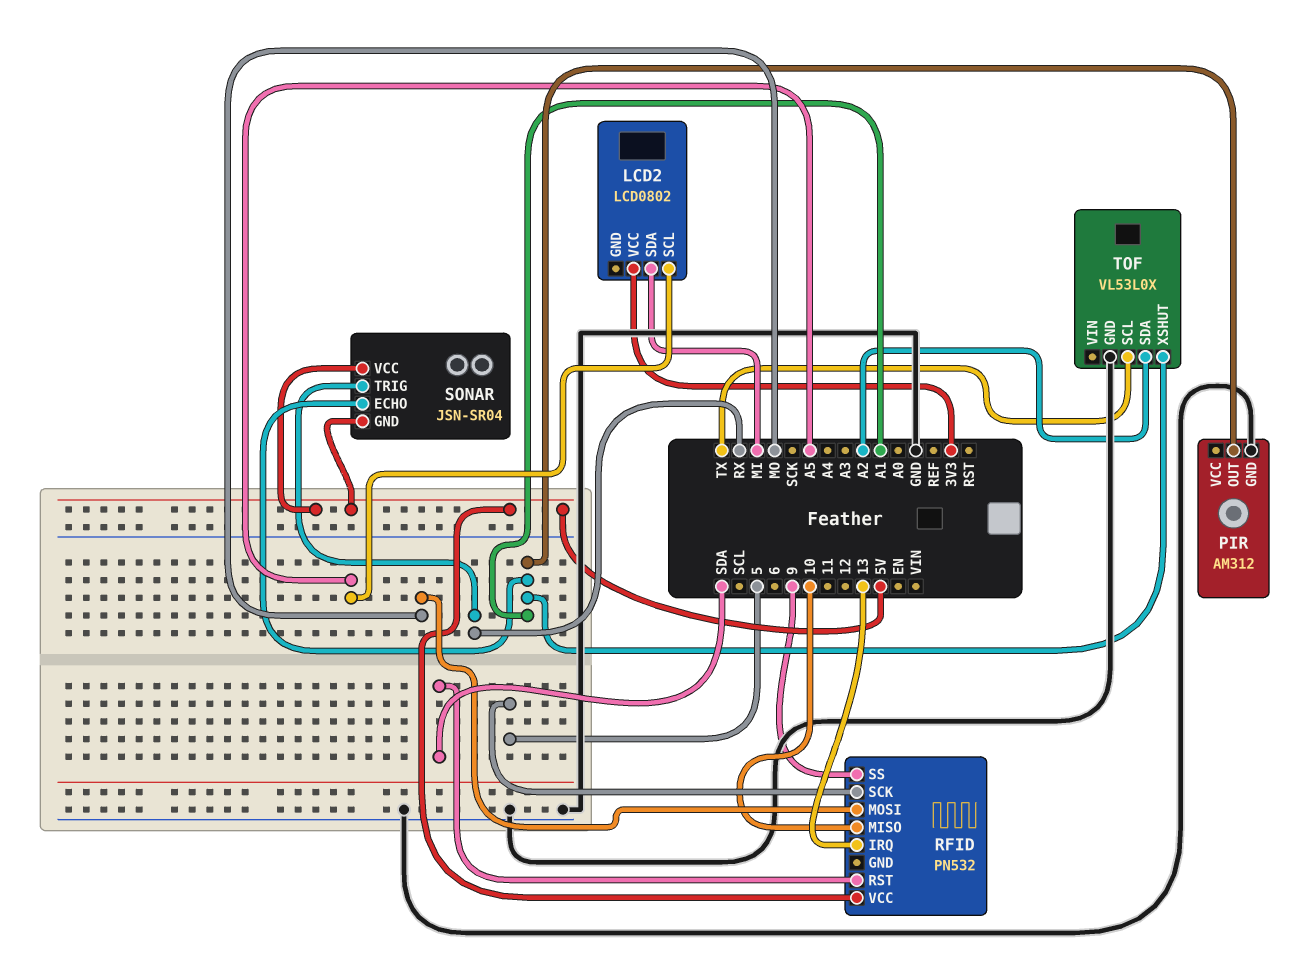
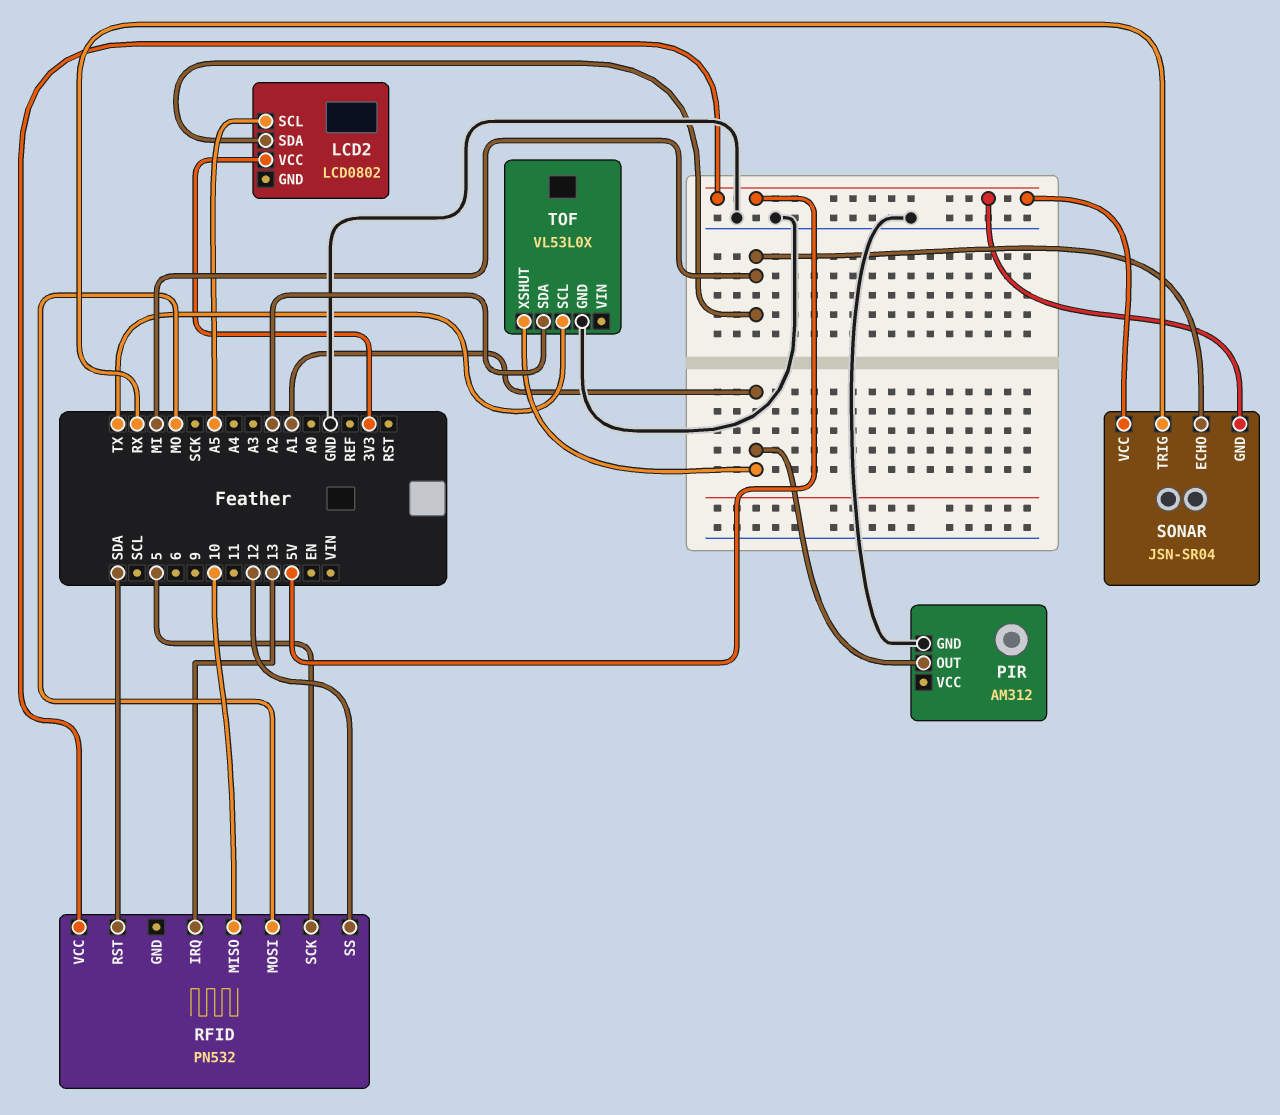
RFID pin SS: 9 -> 12
SONAR pin ECHO: A1 -> MI

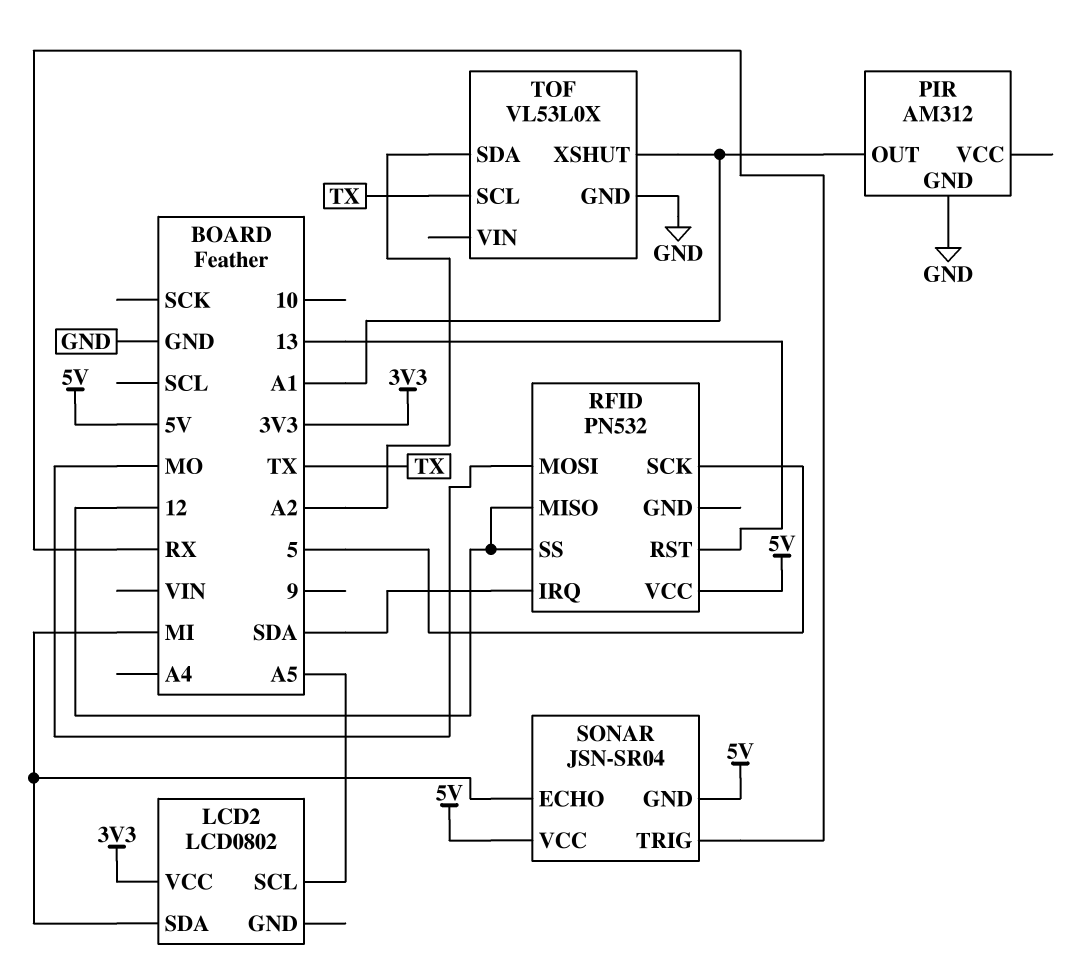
RFID pin IRQ: 13 -> SDA
RFID pin MISO: 10 -> 12
RFID pin RST: SDA -> 13

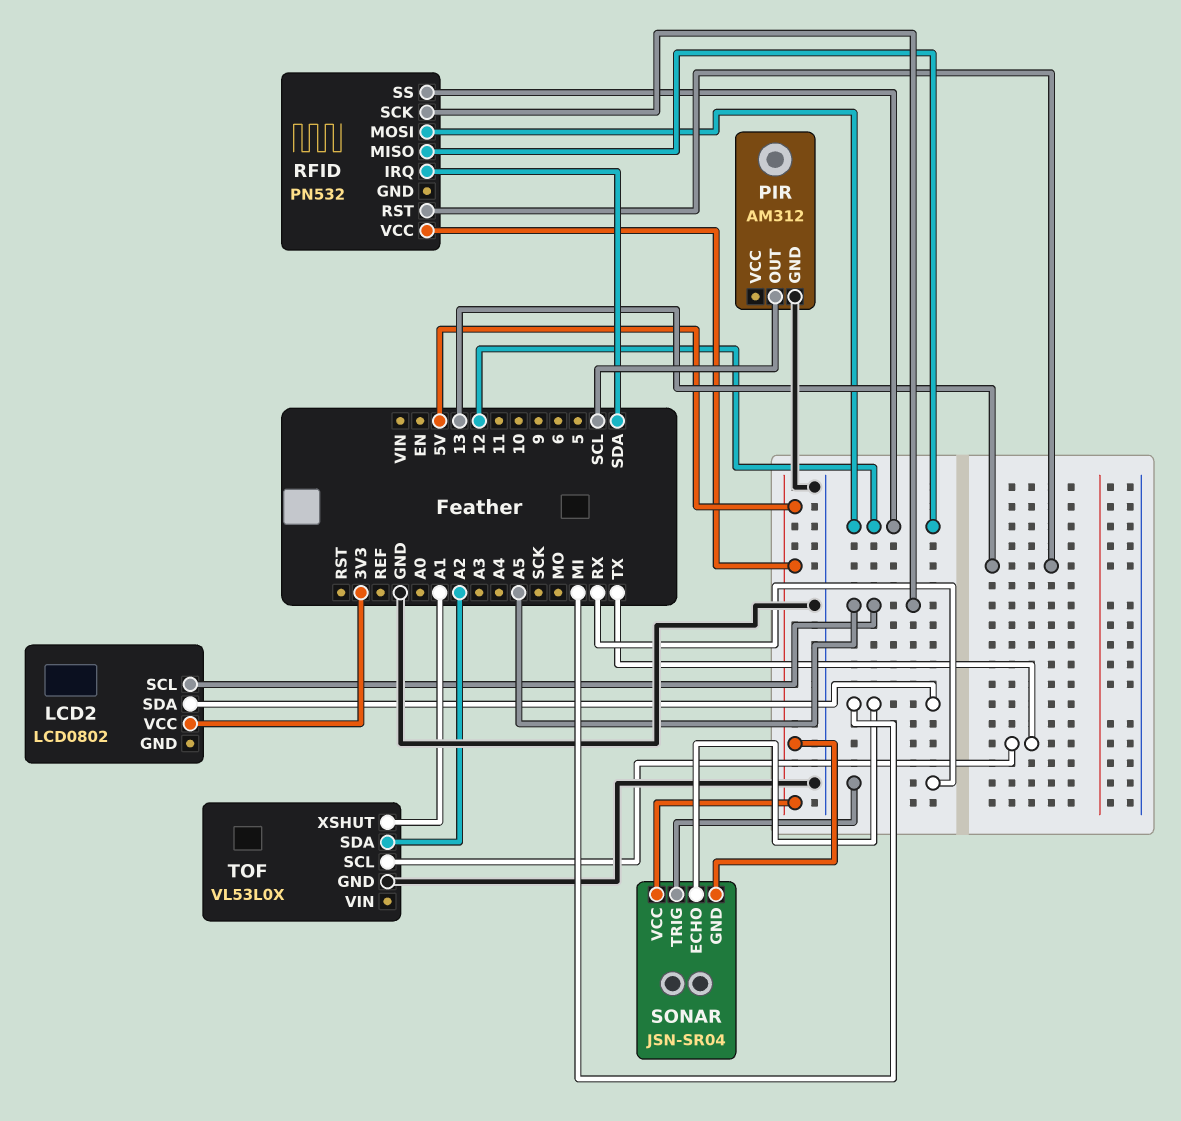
PIR pin OUT: A1 -> SCL
RFID pin MOSI: MO -> 12
RFID pin SCK: 5 -> A5

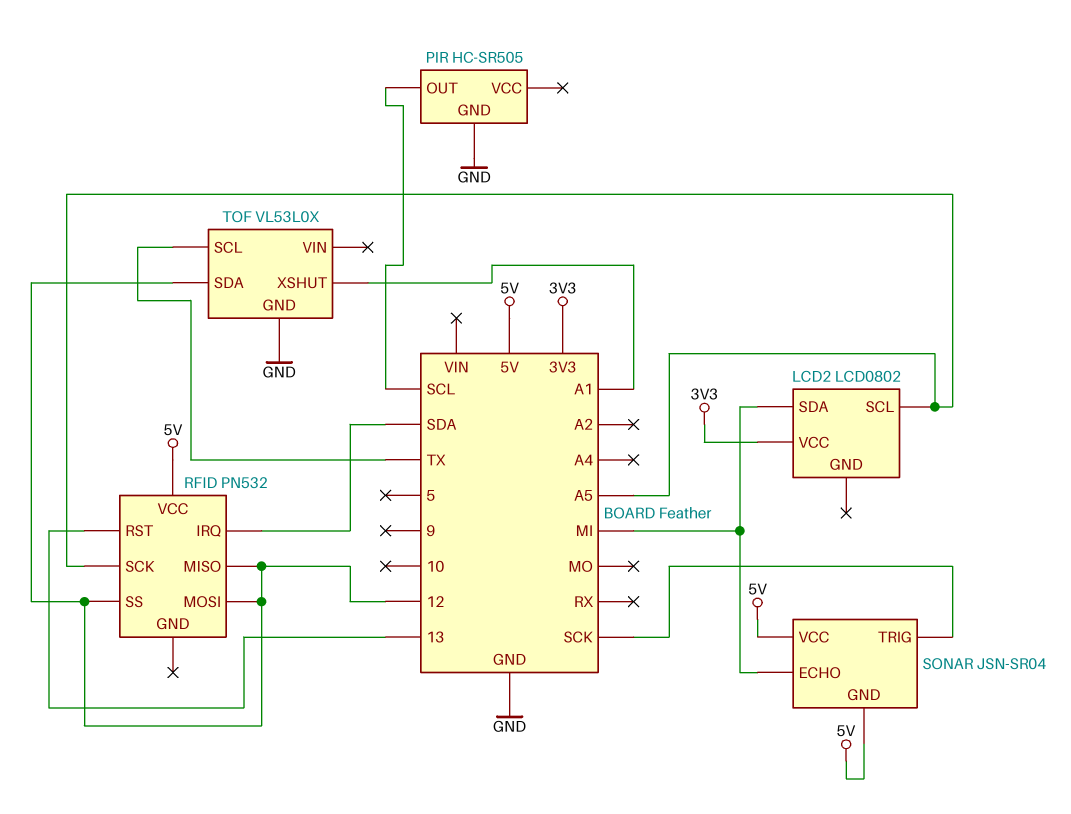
PIR: AM312 -> HC-SR505
SONAR pin TRIG: RX -> SCK
TOF pin SDA: A2 -> 12

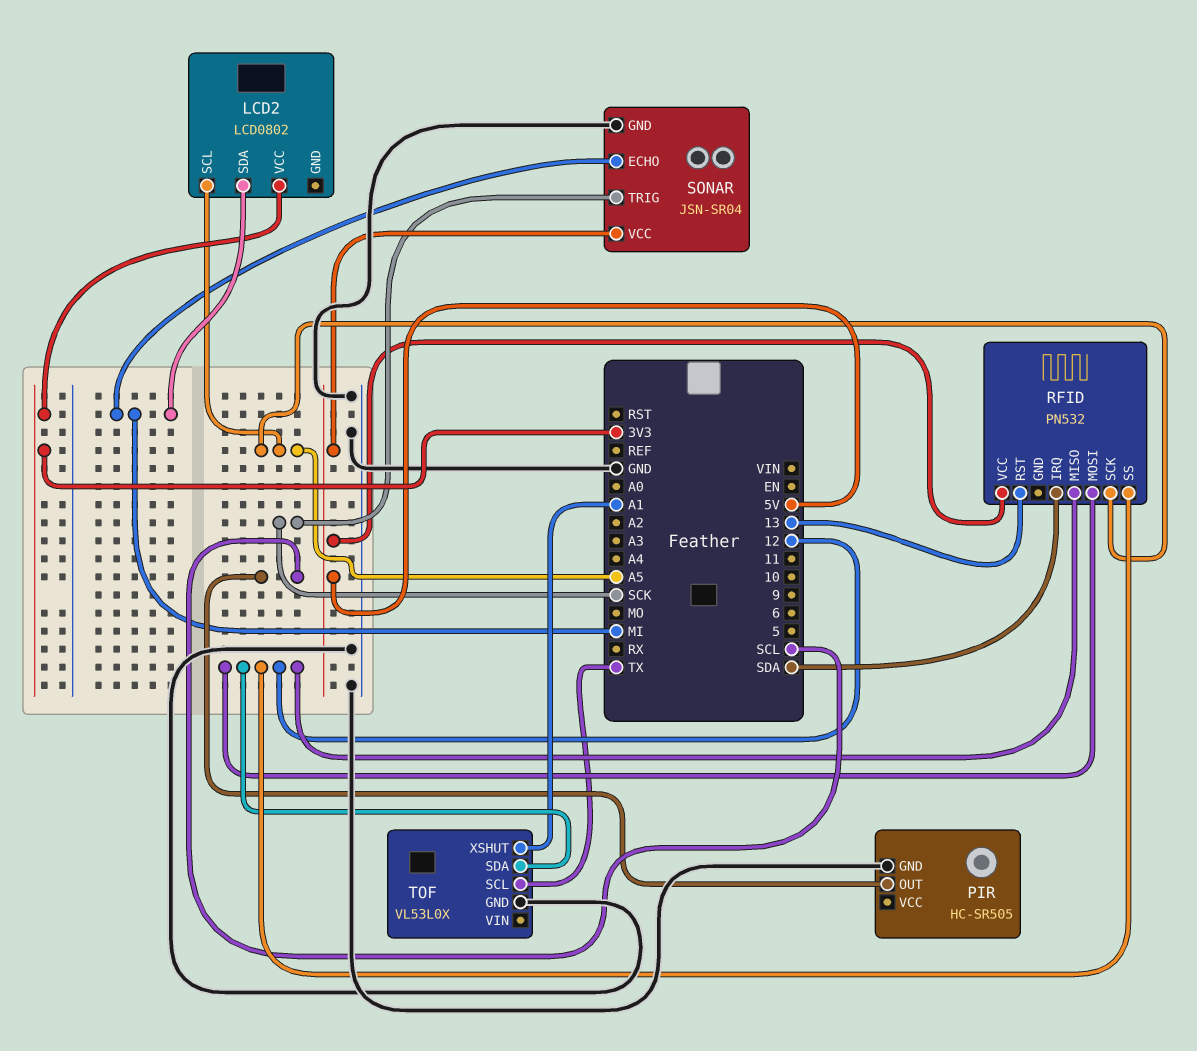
SONAR pin GND: 5V -> GND

